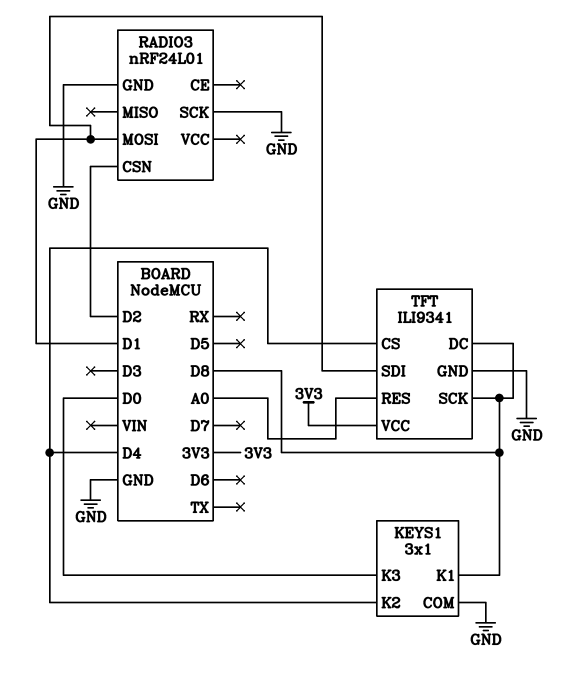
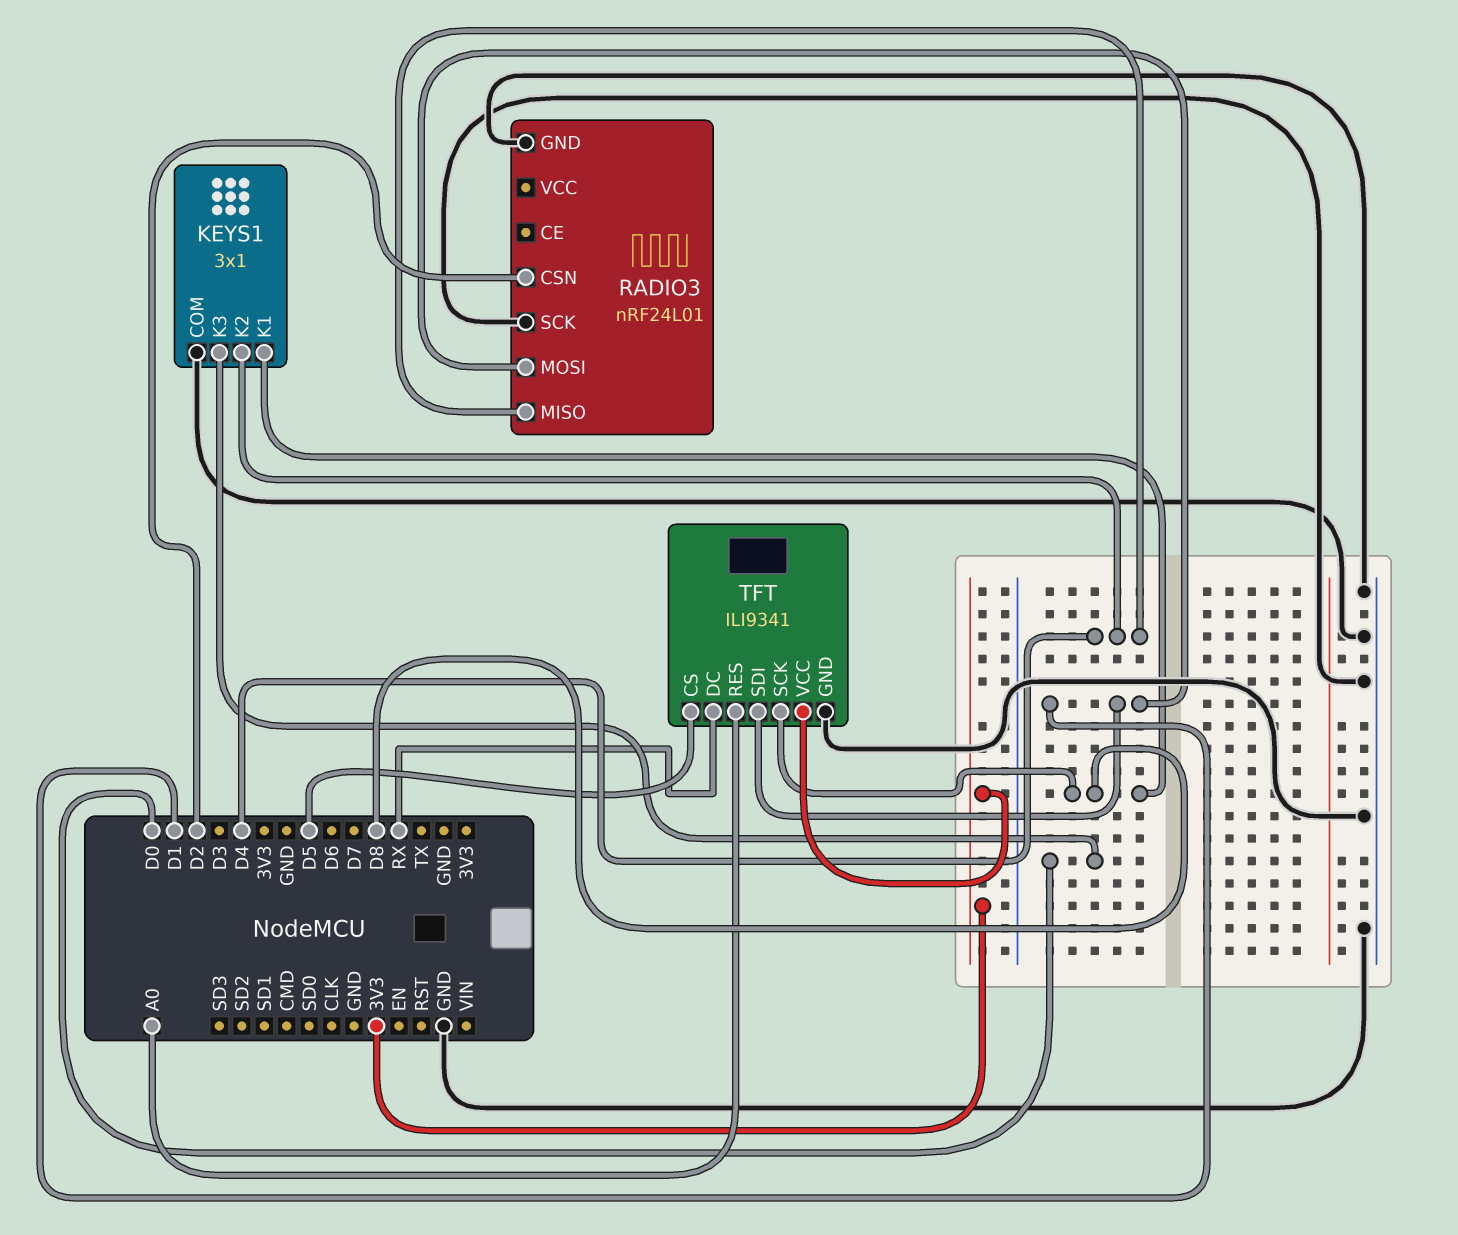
RADIO3 pin MISO: none -> D4
TFT pin CS: D4 -> D5
TFT pin DC: D8 -> RX

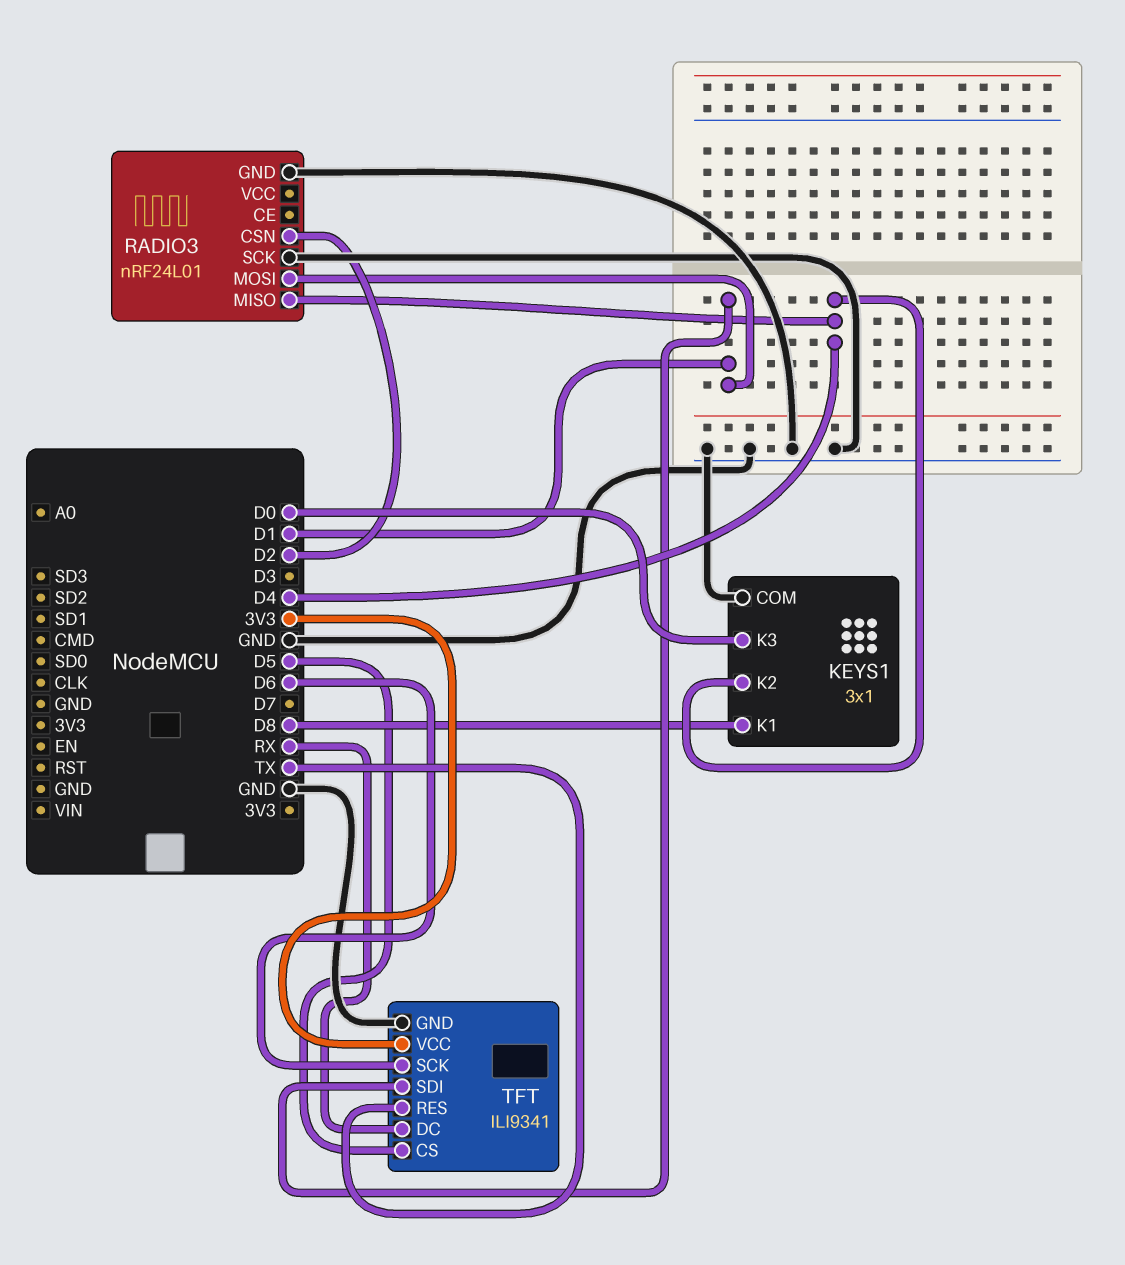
TFT pin RES: A0 -> TX
TFT pin SCK: D8 -> D6

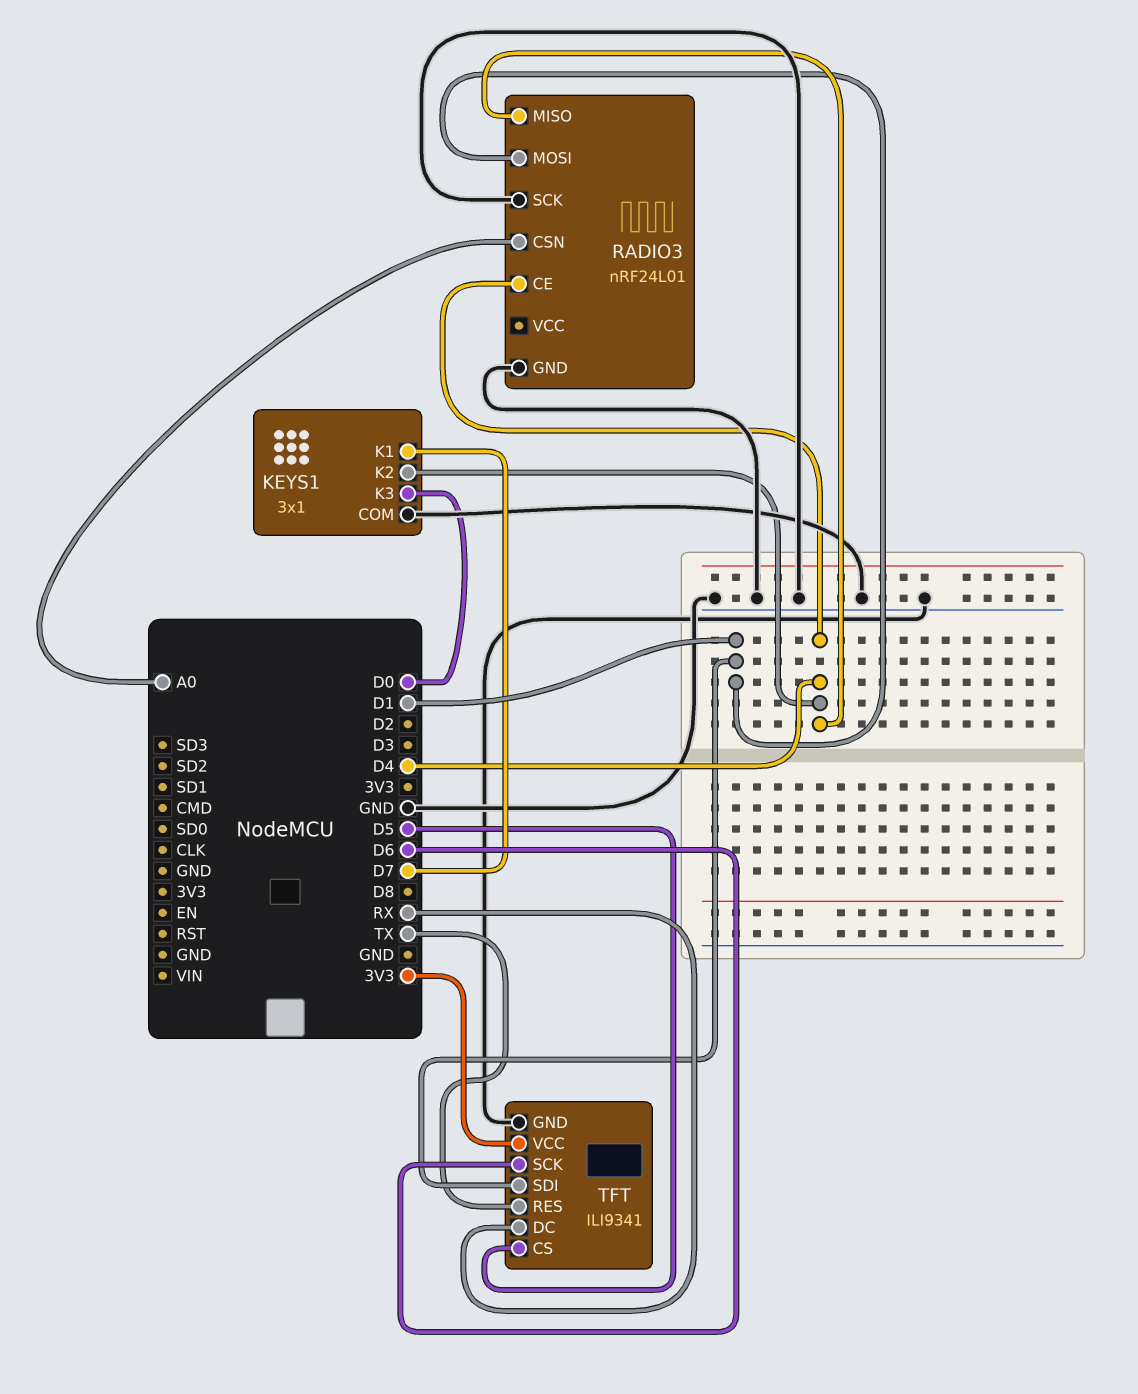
KEYS1 pin K1: D8 -> D7
RADIO3 pin CE: none -> D4
RADIO3 pin CSN: D2 -> A0

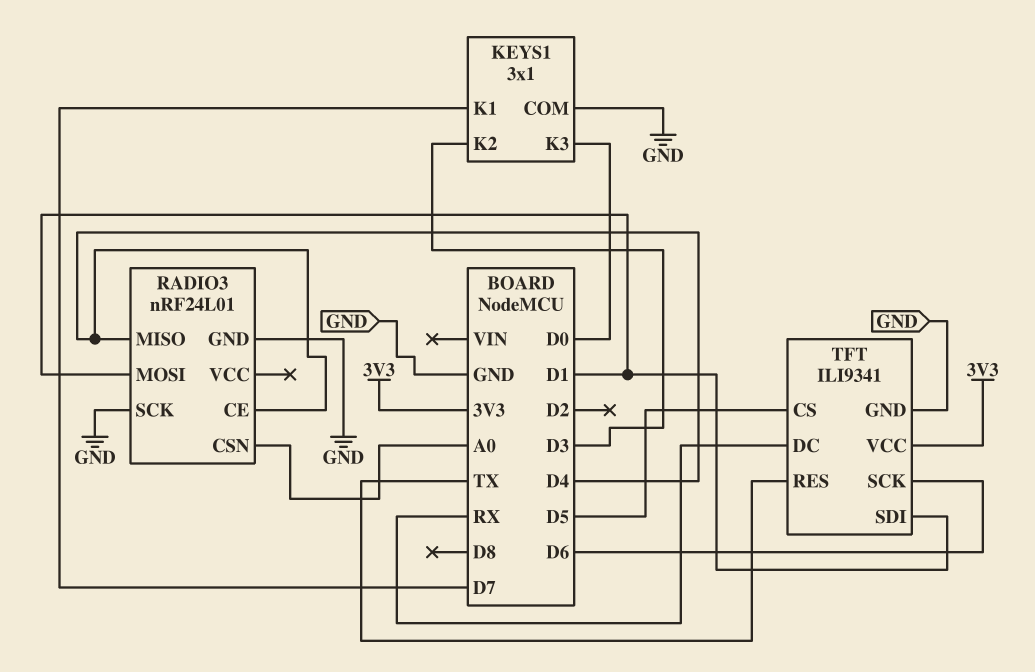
KEYS1 pin K2: D4 -> D3

